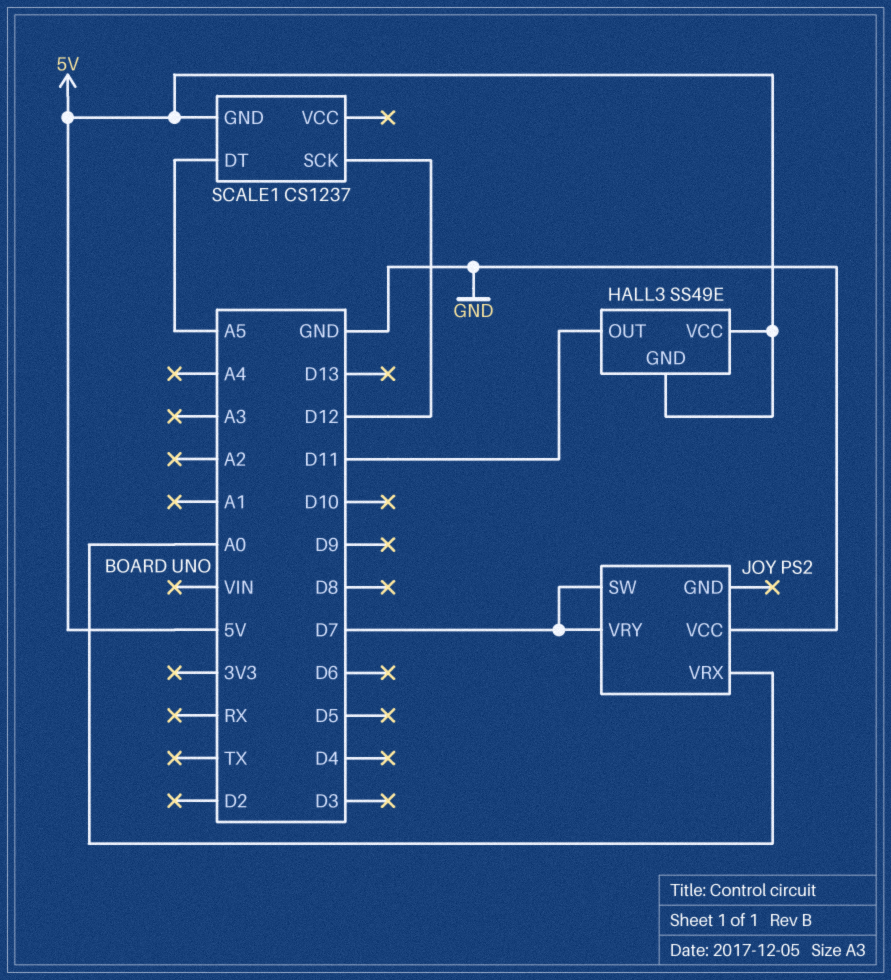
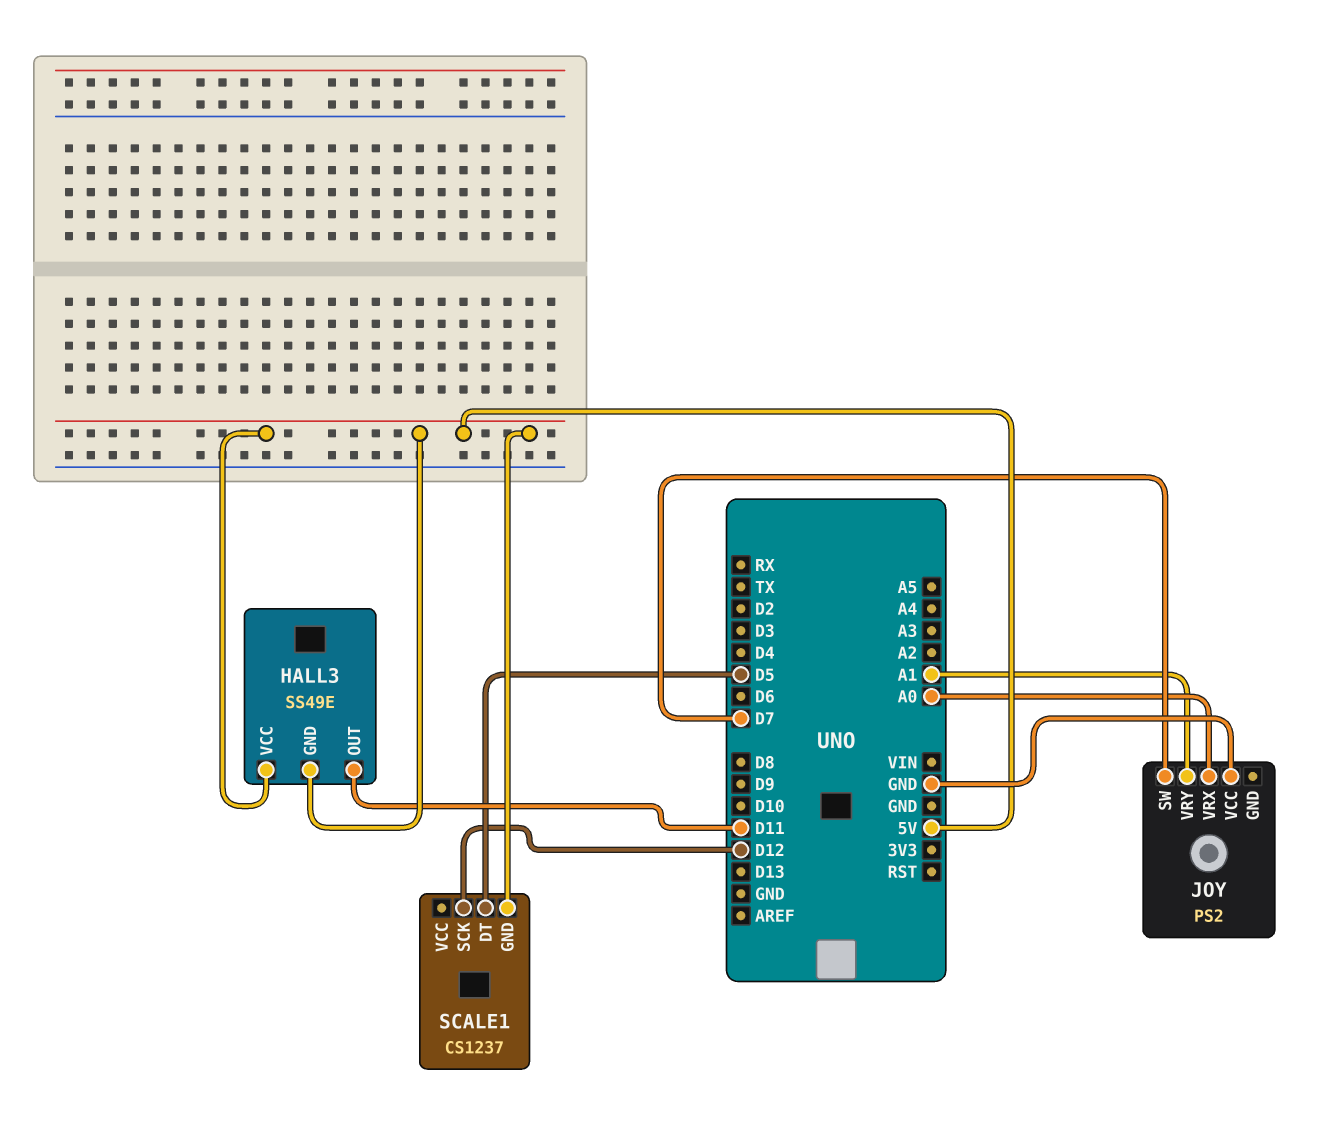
JOY pin VRY: D7 -> A1
SCALE1 pin DT: A5 -> D5

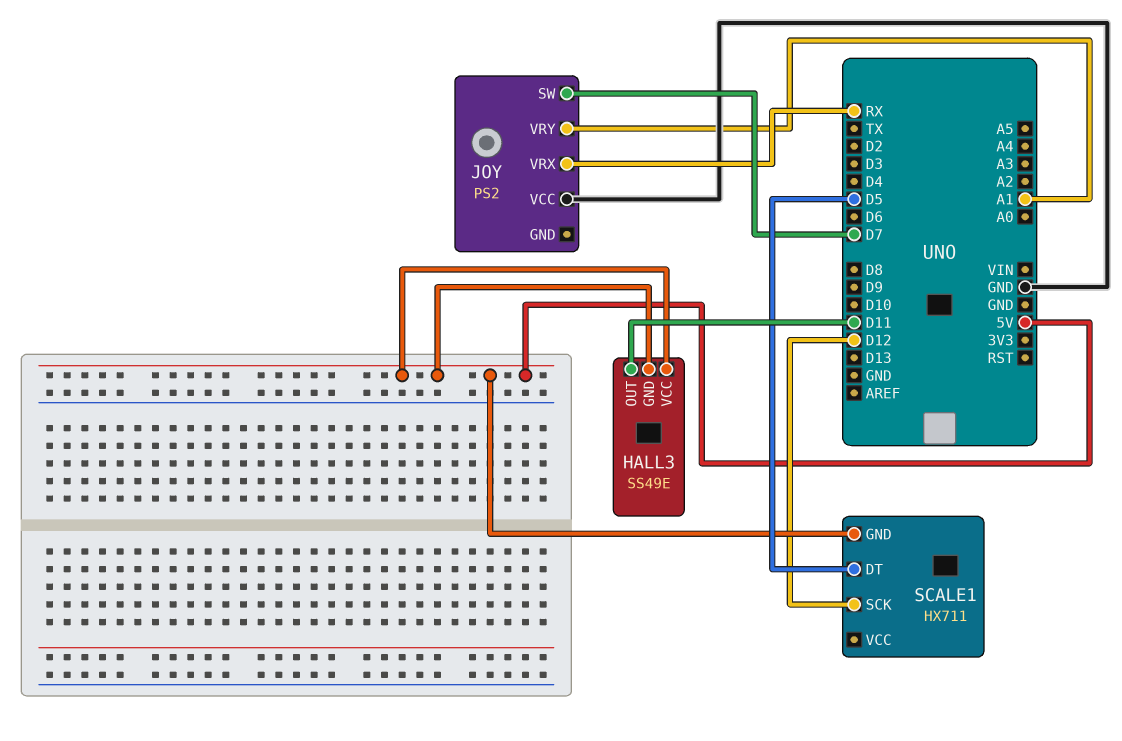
JOY pin VRX: A0 -> RX
SCALE1: CS1237 -> HX711

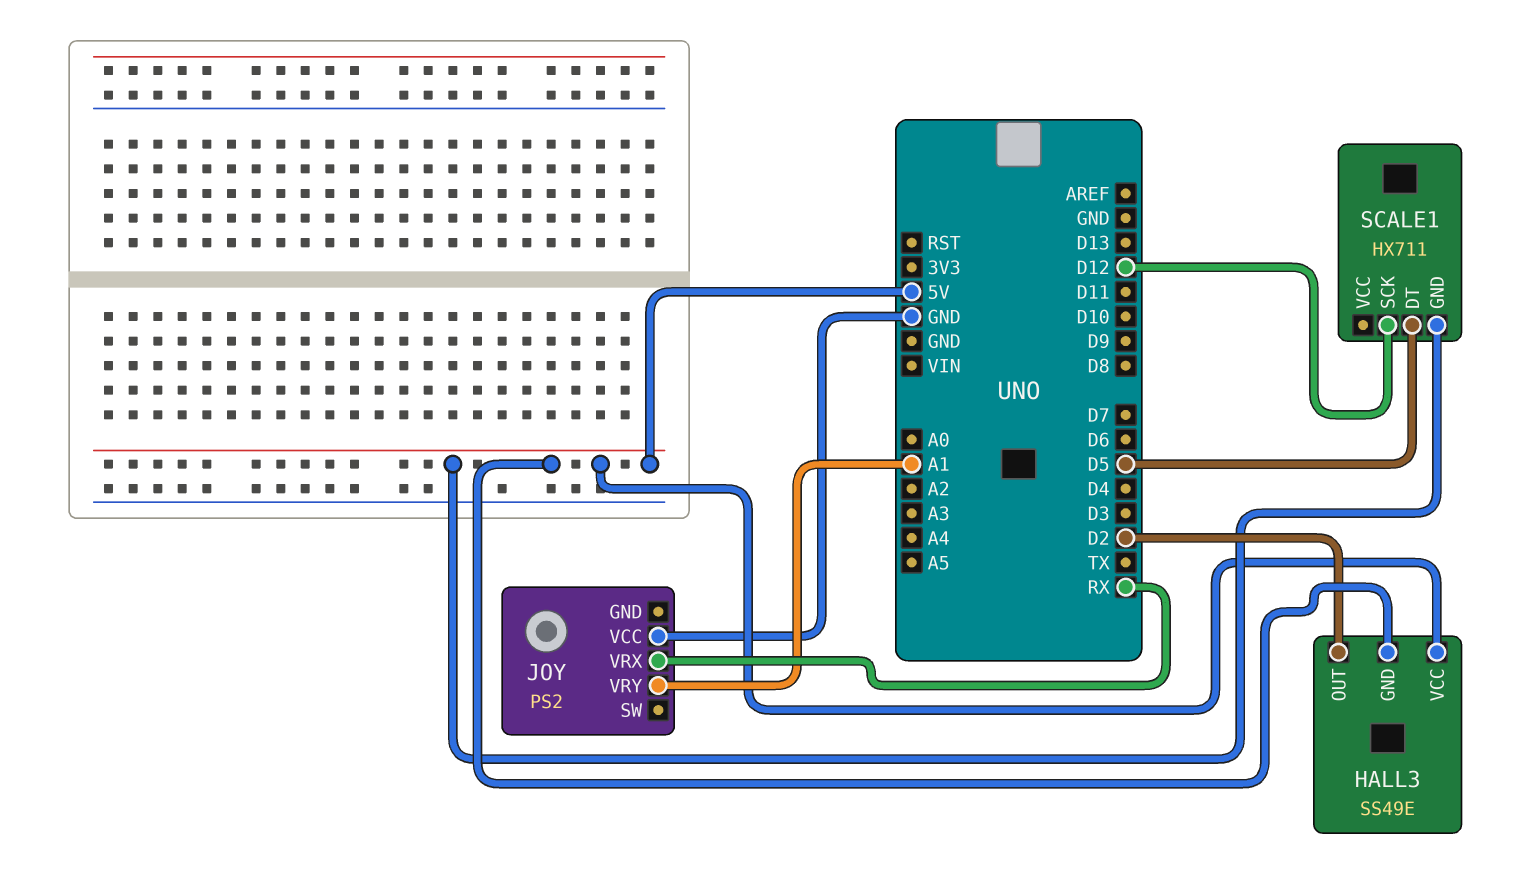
HALL3 pin OUT: D11 -> D2
JOY pin SW: D7 -> none

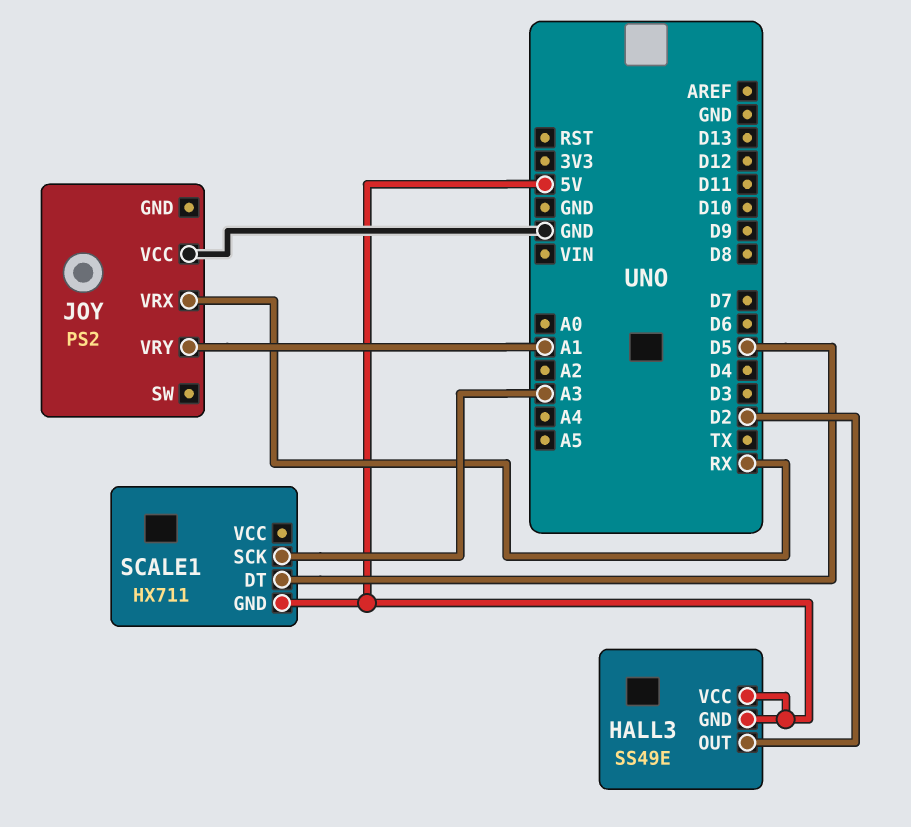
SCALE1 pin SCK: D12 -> A3

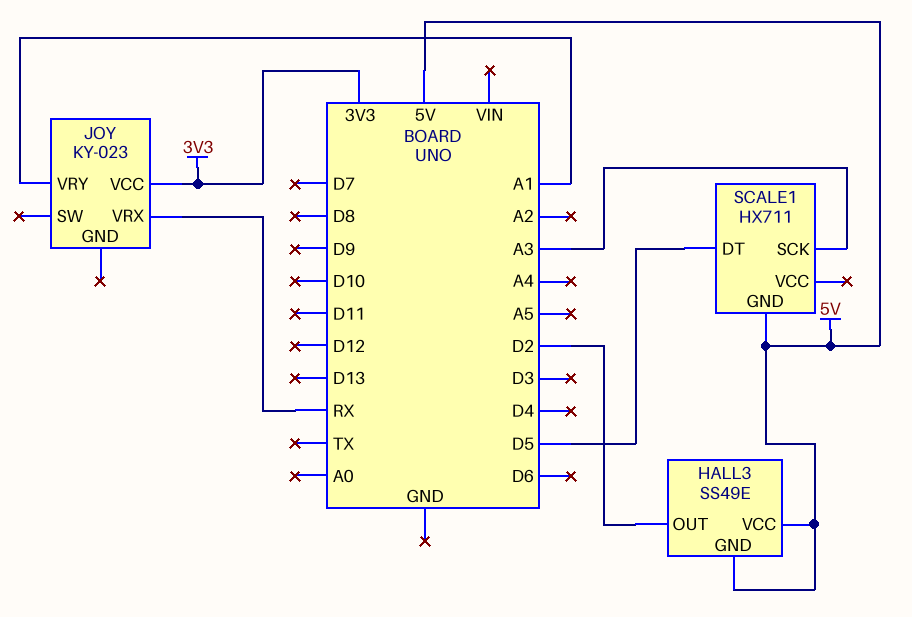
JOY: PS2 -> KY-023
JOY pin VCC: GND -> 3V3

